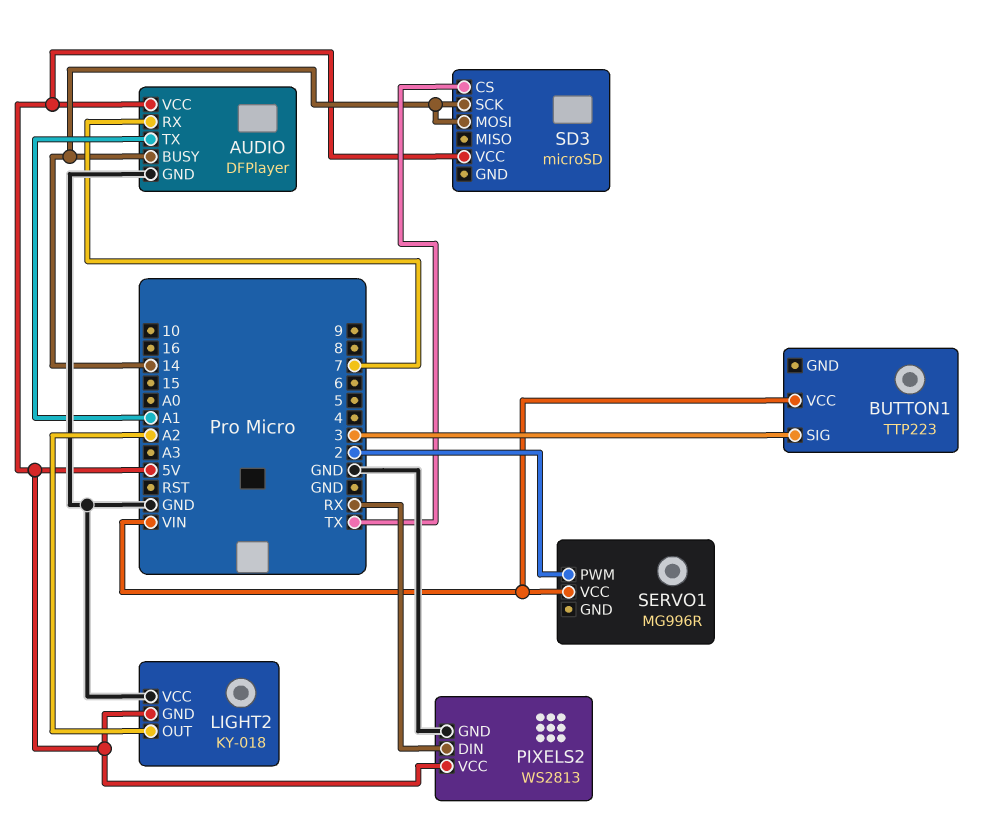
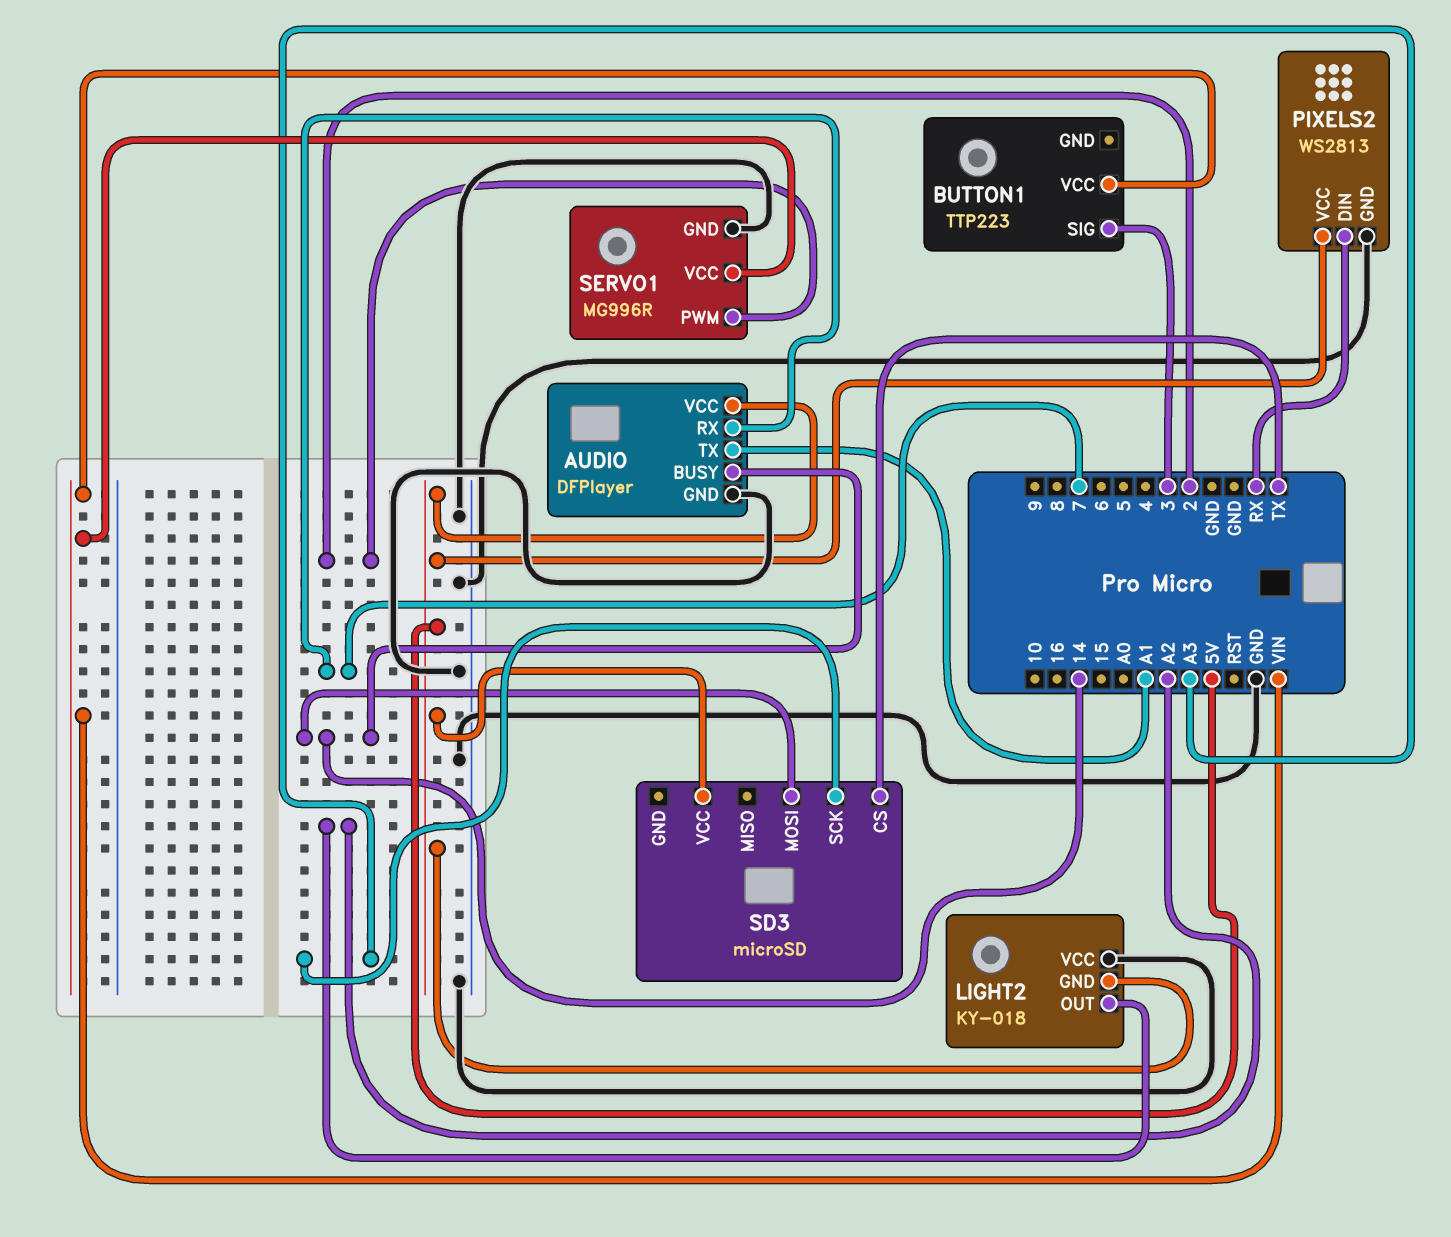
SD3 pin SCK: 14 -> A3
SERVO1 pin GND: none -> GND

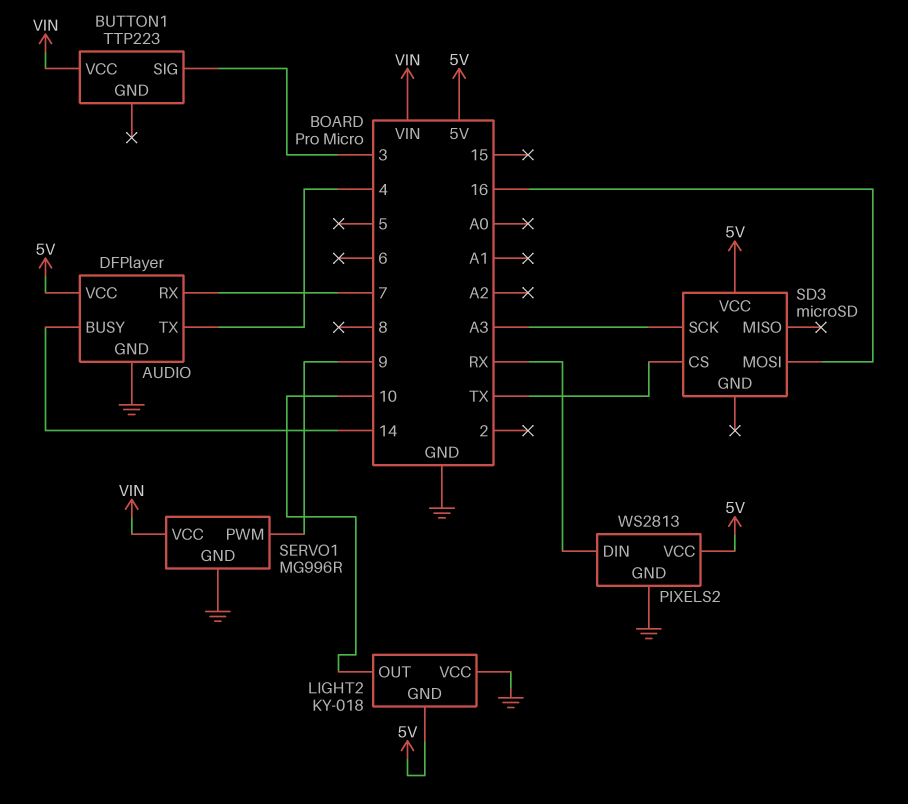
AUDIO pin TX: A1 -> 4
LIGHT2 pin OUT: A2 -> 10
SD3 pin MOSI: 14 -> 16
SERVO1 pin PWM: 2 -> 9

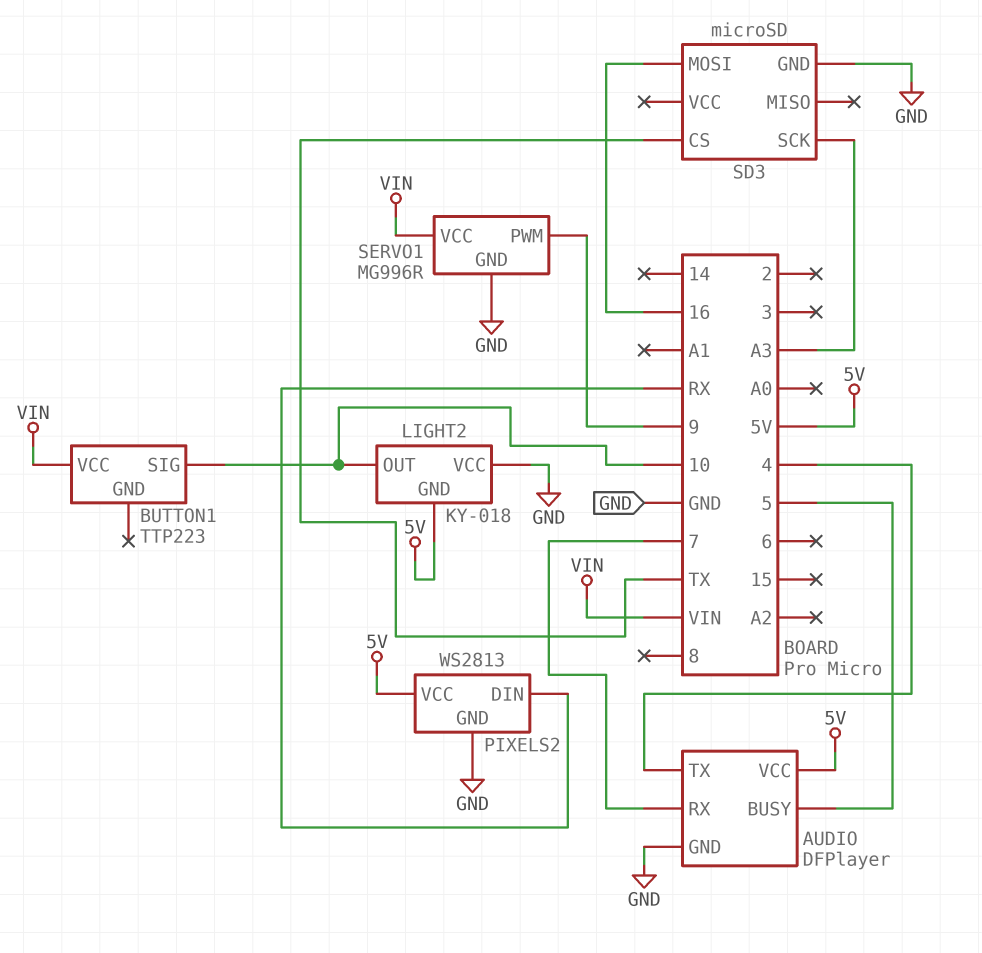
AUDIO pin BUSY: 14 -> 5
BUTTON1 pin SIG: 3 -> 10
SD3 pin GND: none -> GND
SD3 pin VCC: 5V -> none

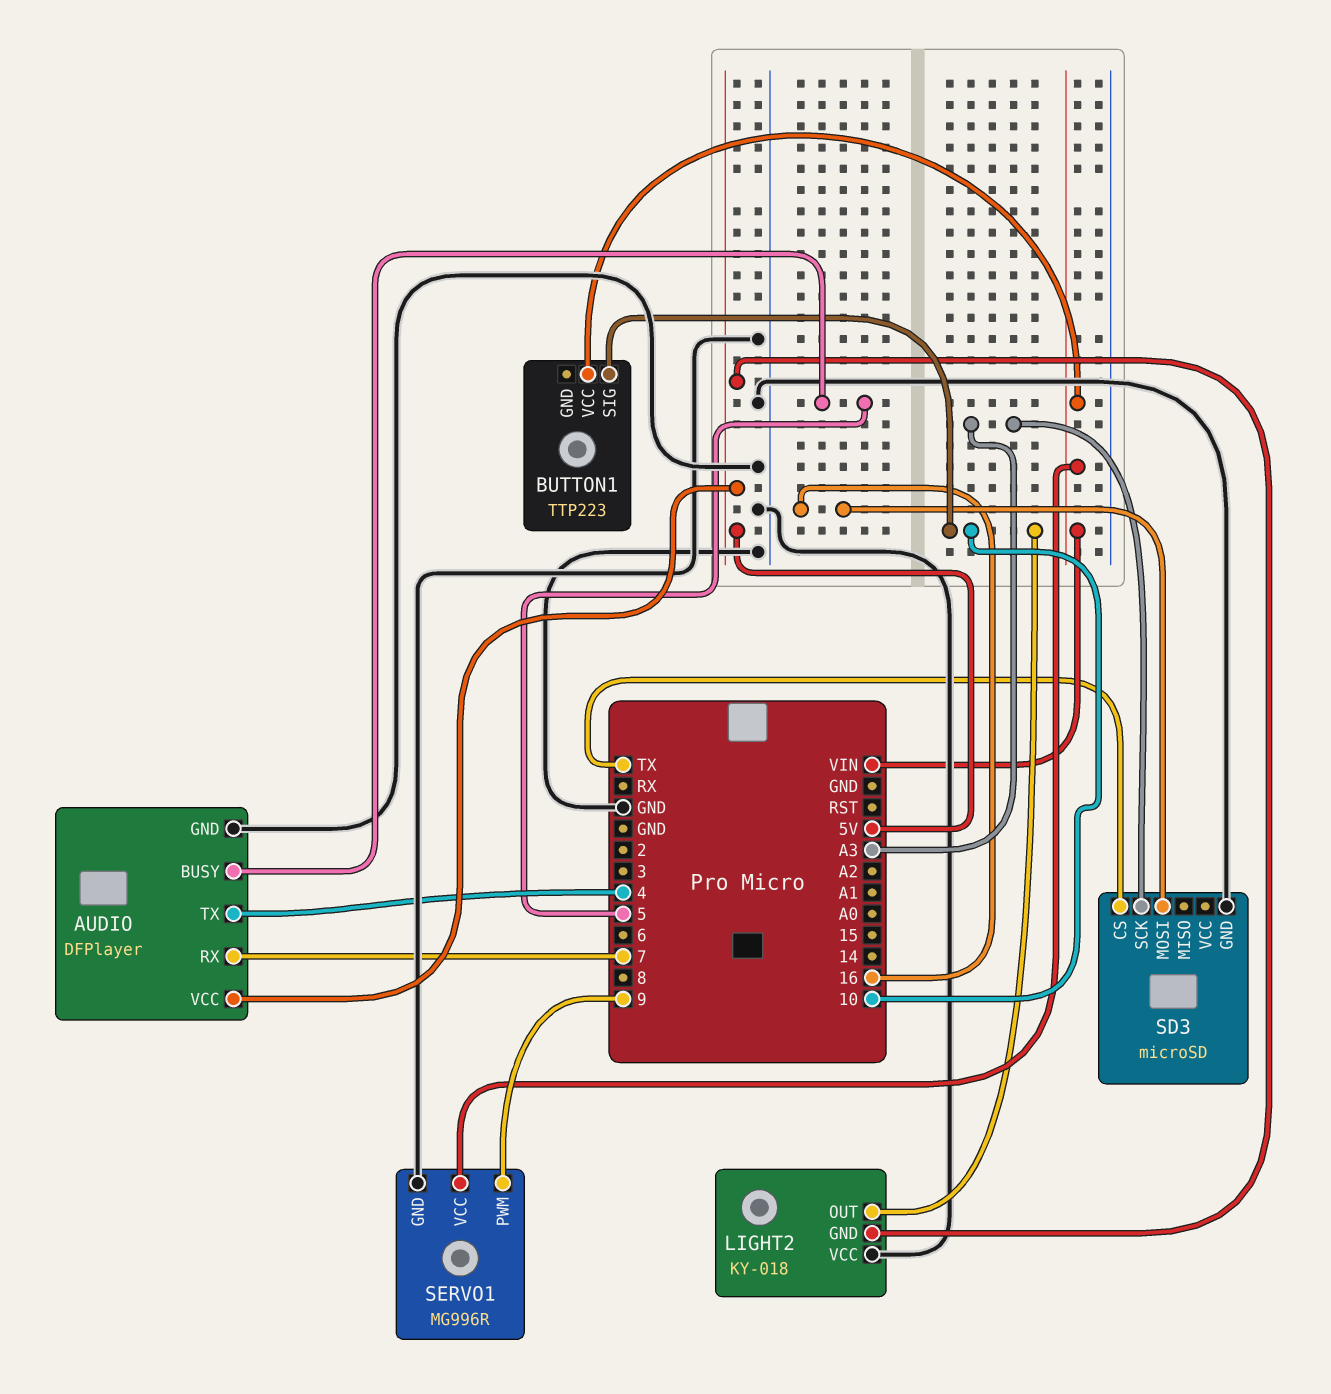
PIXELS2: WS2813 -> none
PIXELS2 pin DIN: RX -> none
PIXELS2 pin GND: GND -> none
PIXELS2 pin VCC: 5V -> none

